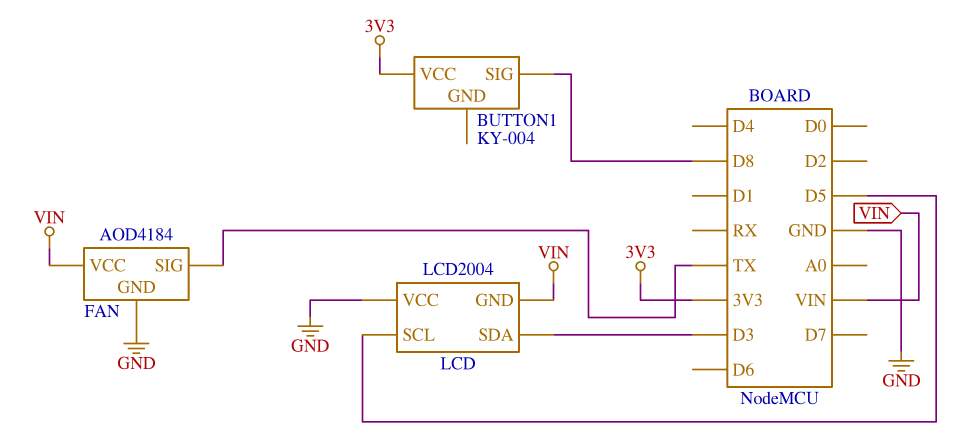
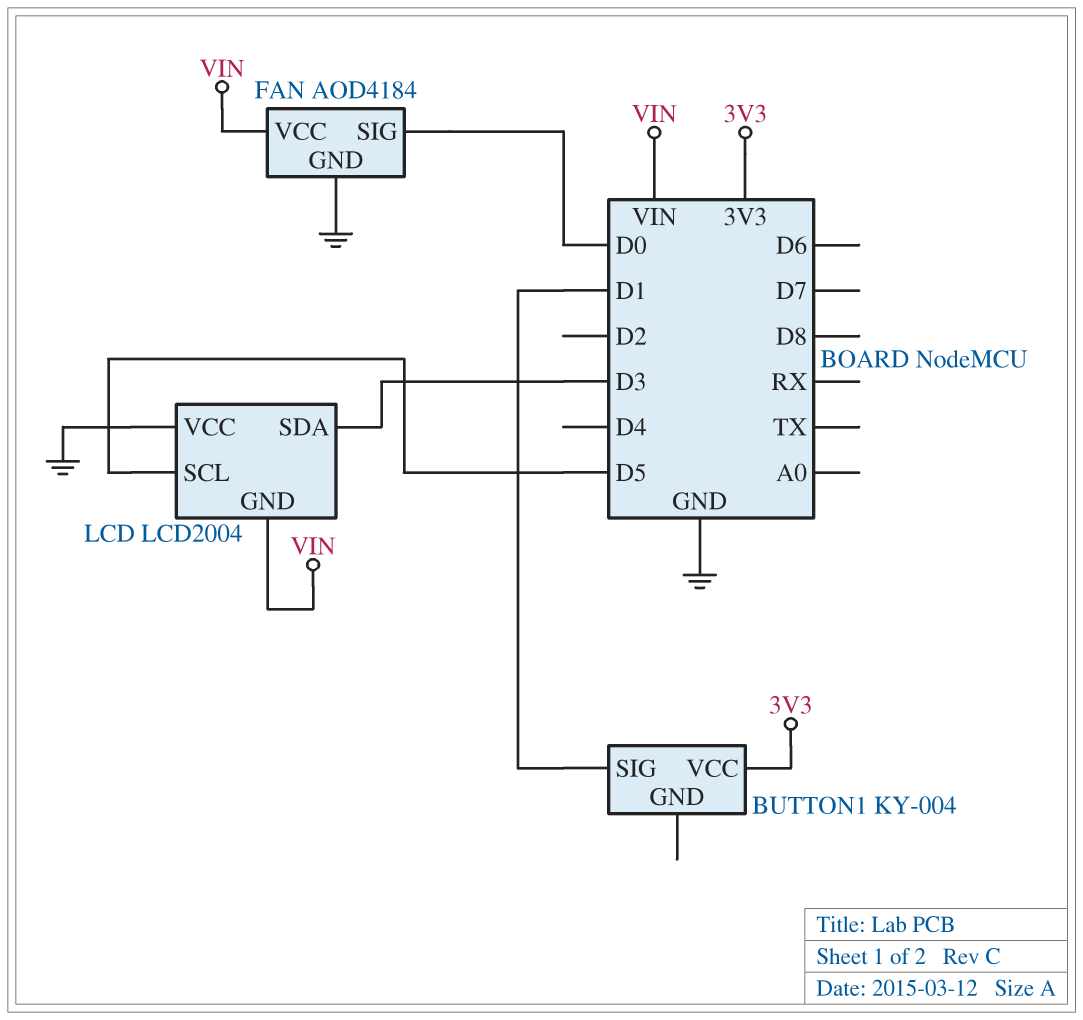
BUTTON1 pin SIG: D8 -> D1
FAN pin SIG: TX -> D0

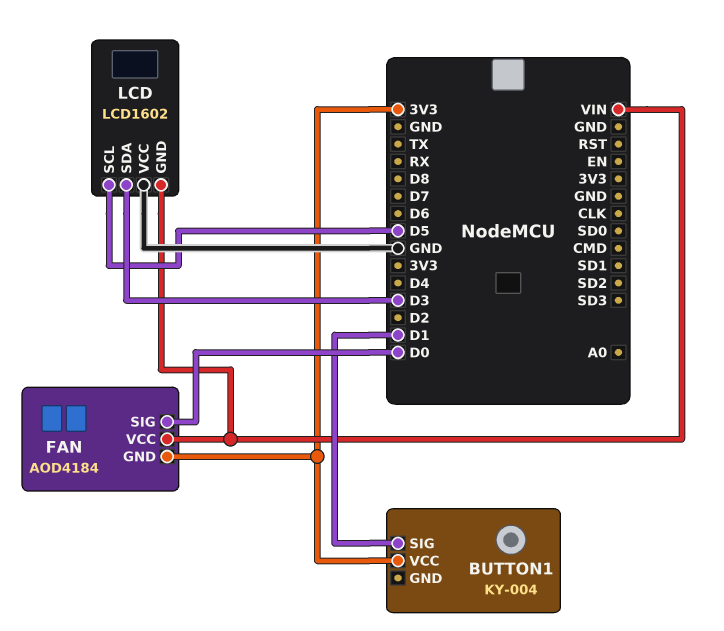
FAN pin GND: GND -> 3V3
LCD: LCD2004 -> LCD1602

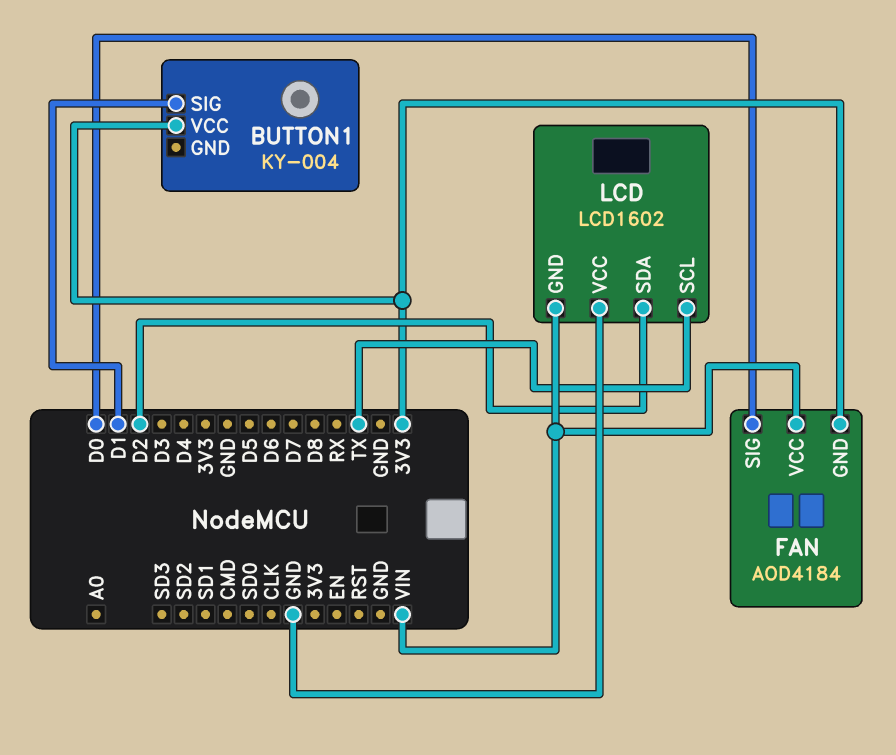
LCD pin SCL: D5 -> TX
LCD pin SDA: D3 -> D2

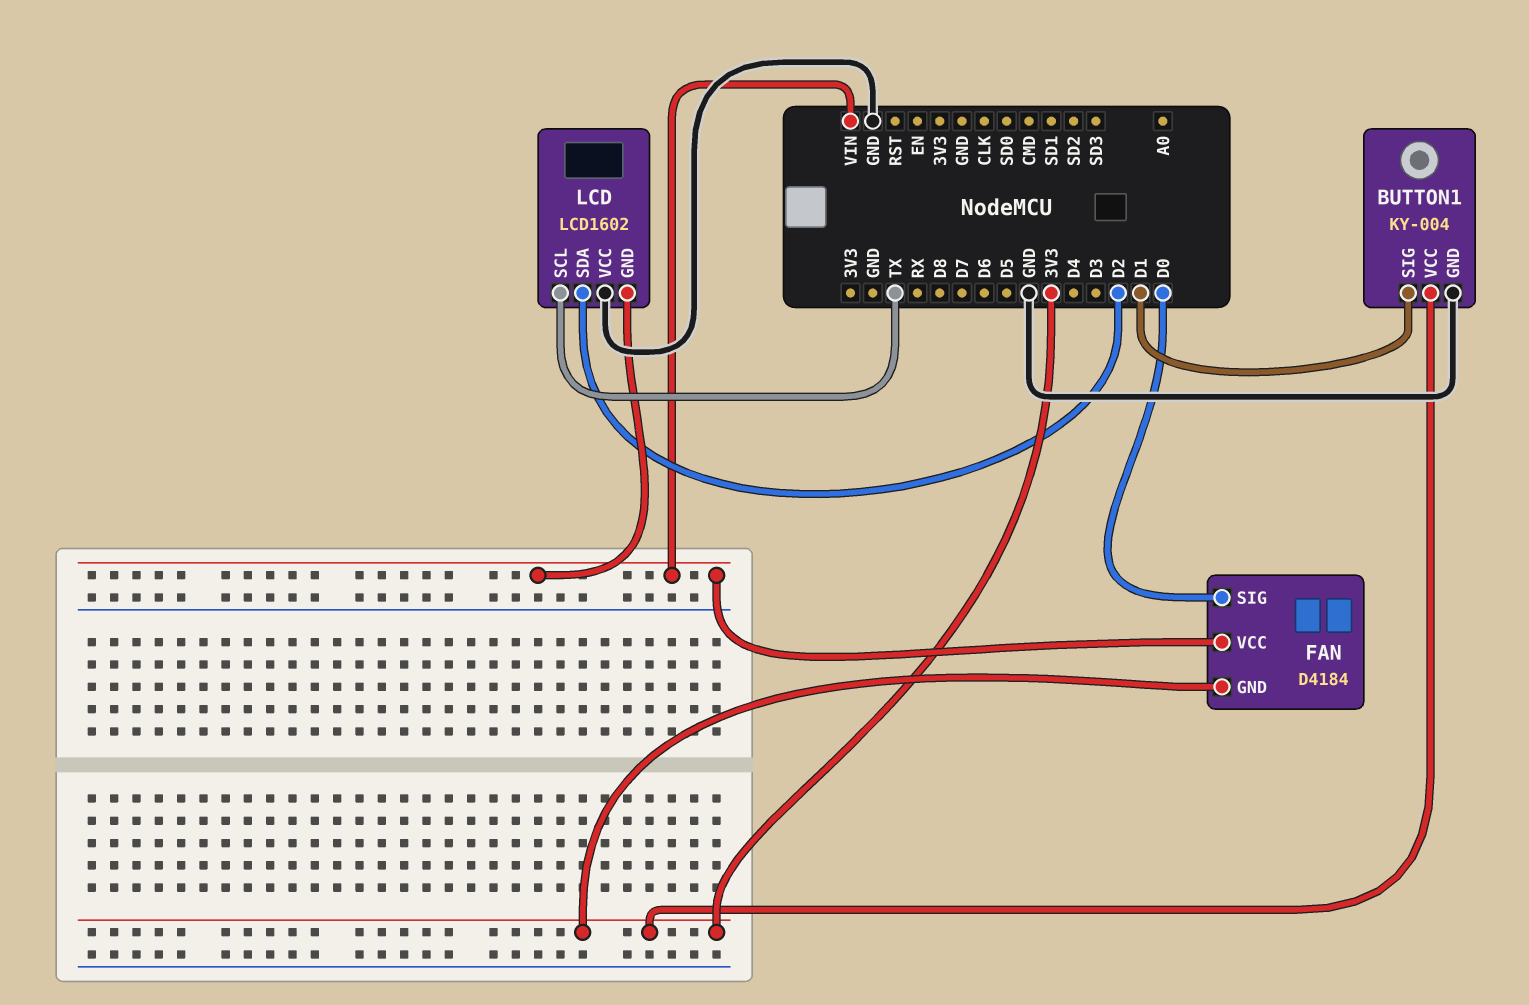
BUTTON1 pin GND: none -> GND
FAN: AOD4184 -> D4184

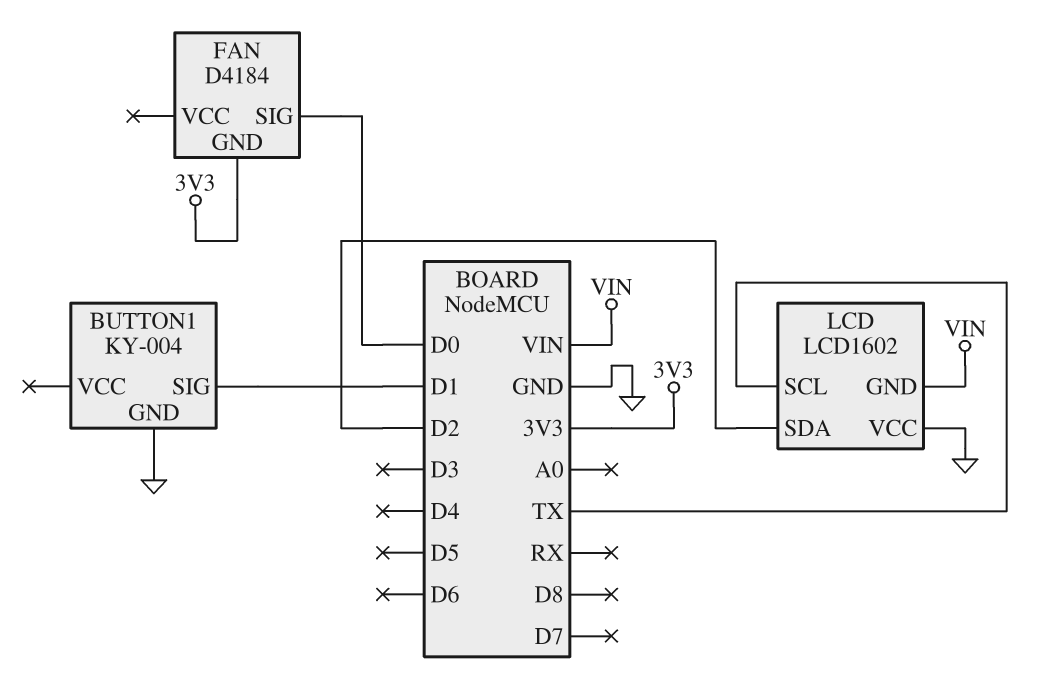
BUTTON1 pin VCC: 3V3 -> none
FAN pin VCC: VIN -> none

